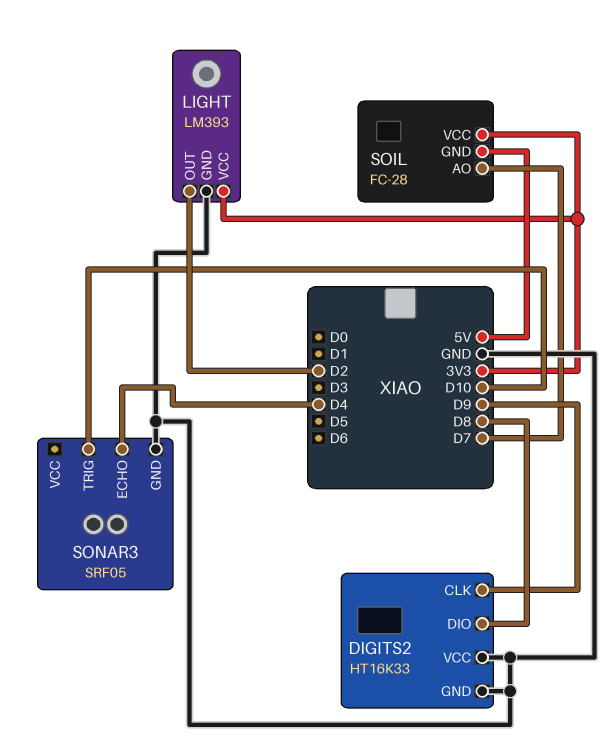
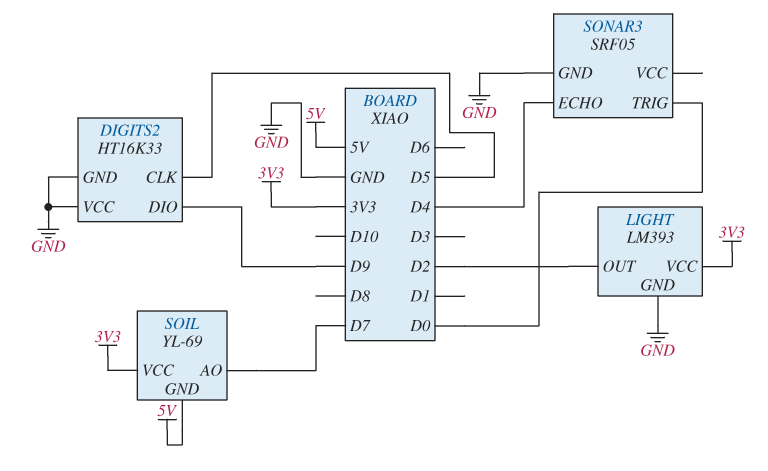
DIGITS2 pin CLK: D9 -> D5
DIGITS2 pin DIO: D8 -> D9
SOIL: FC-28 -> YL-69
SONAR3 pin TRIG: D10 -> D0

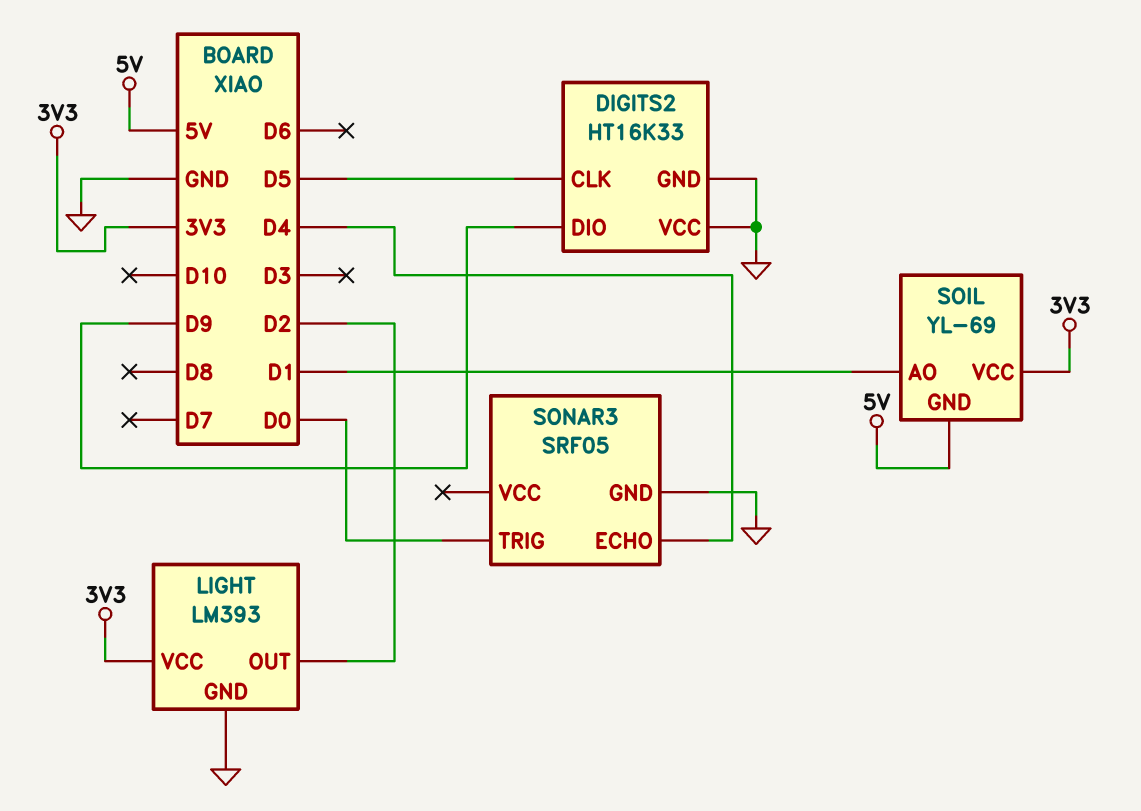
SOIL pin AO: D7 -> D1

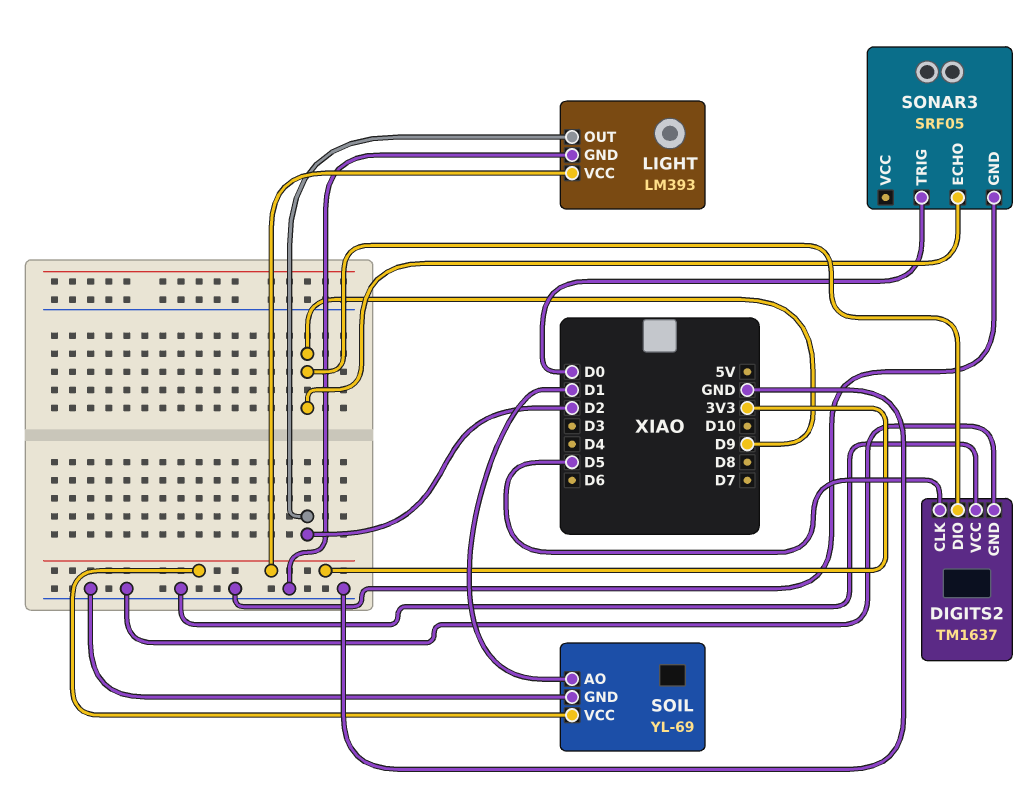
DIGITS2: HT16K33 -> TM1637
SOIL pin GND: 5V -> GND
SONAR3 pin ECHO: D4 -> D9

